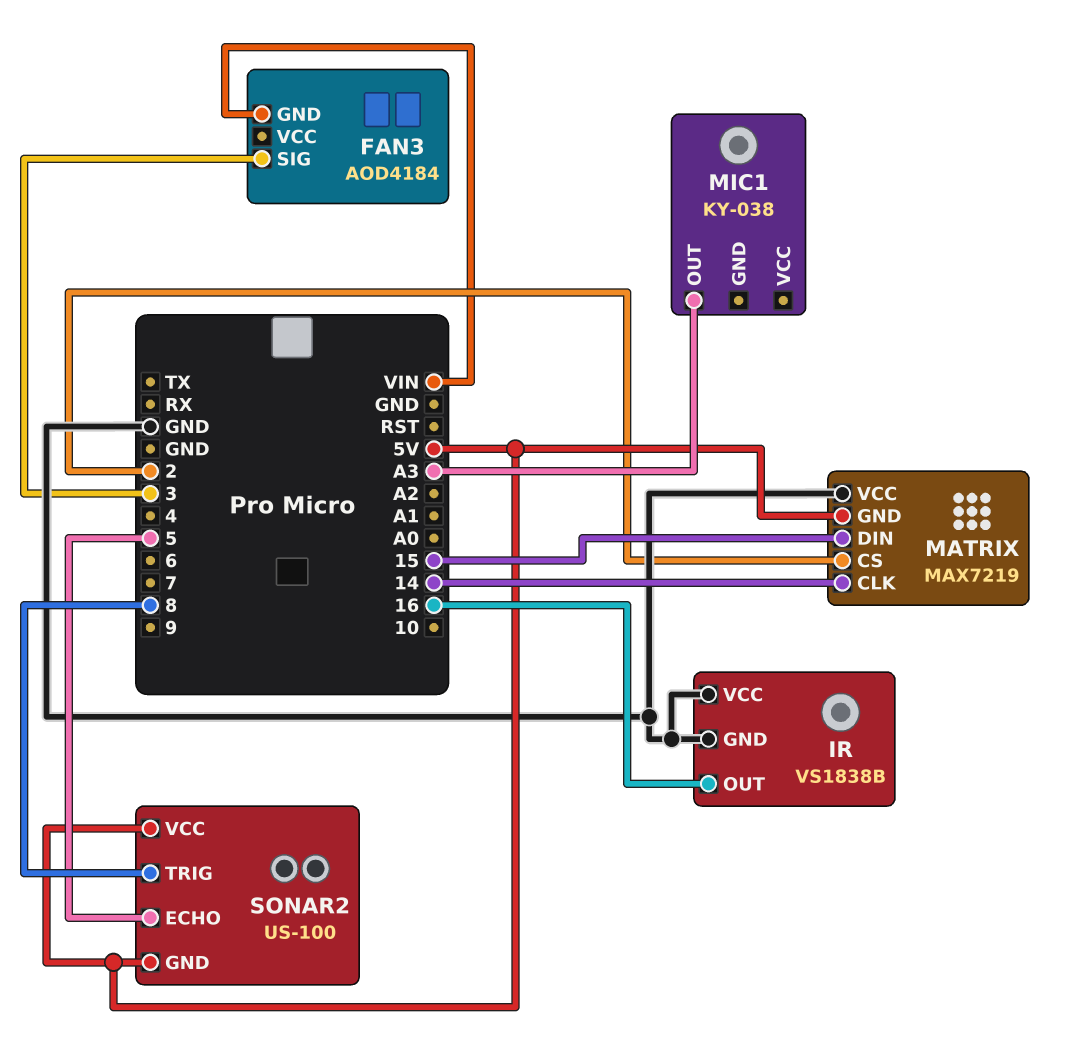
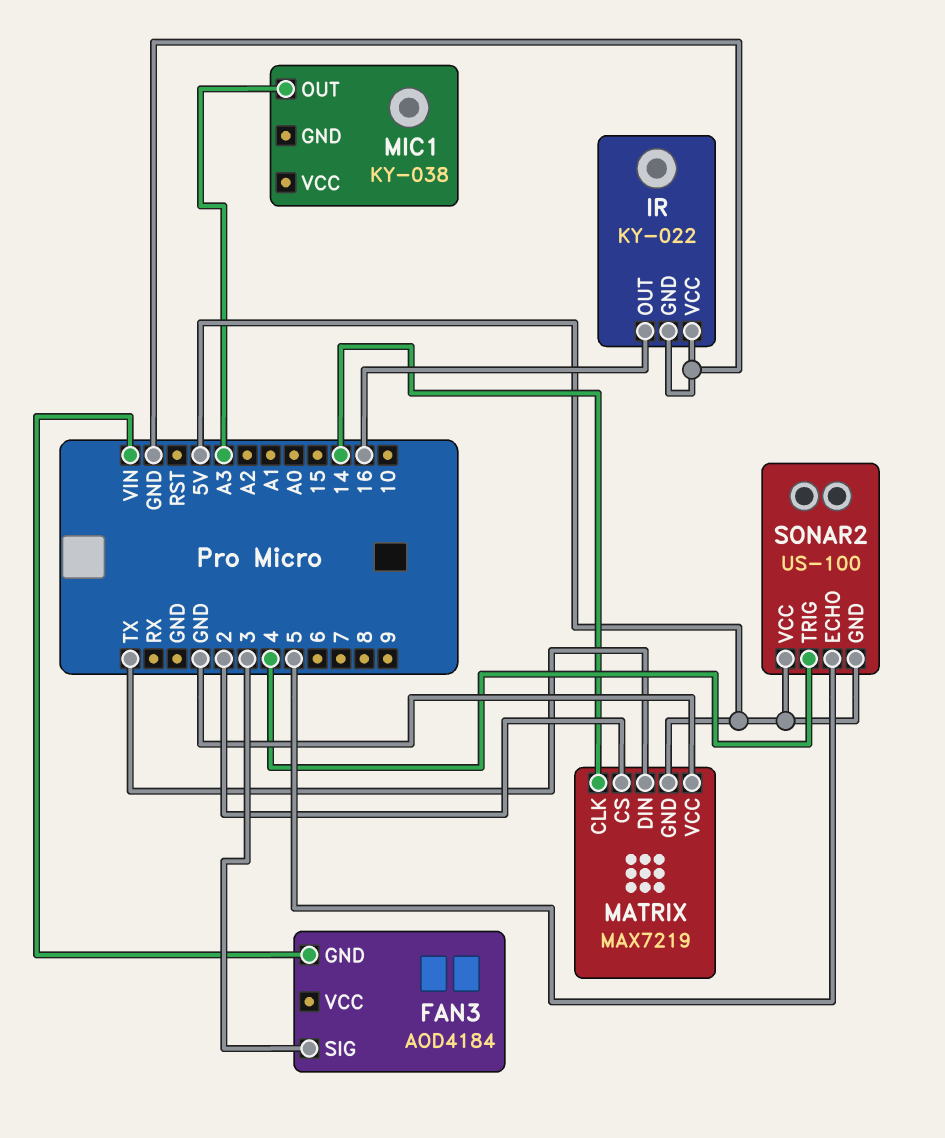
IR: VS1838B -> KY-022
MATRIX pin DIN: 15 -> TX
SONAR2 pin TRIG: 8 -> 4

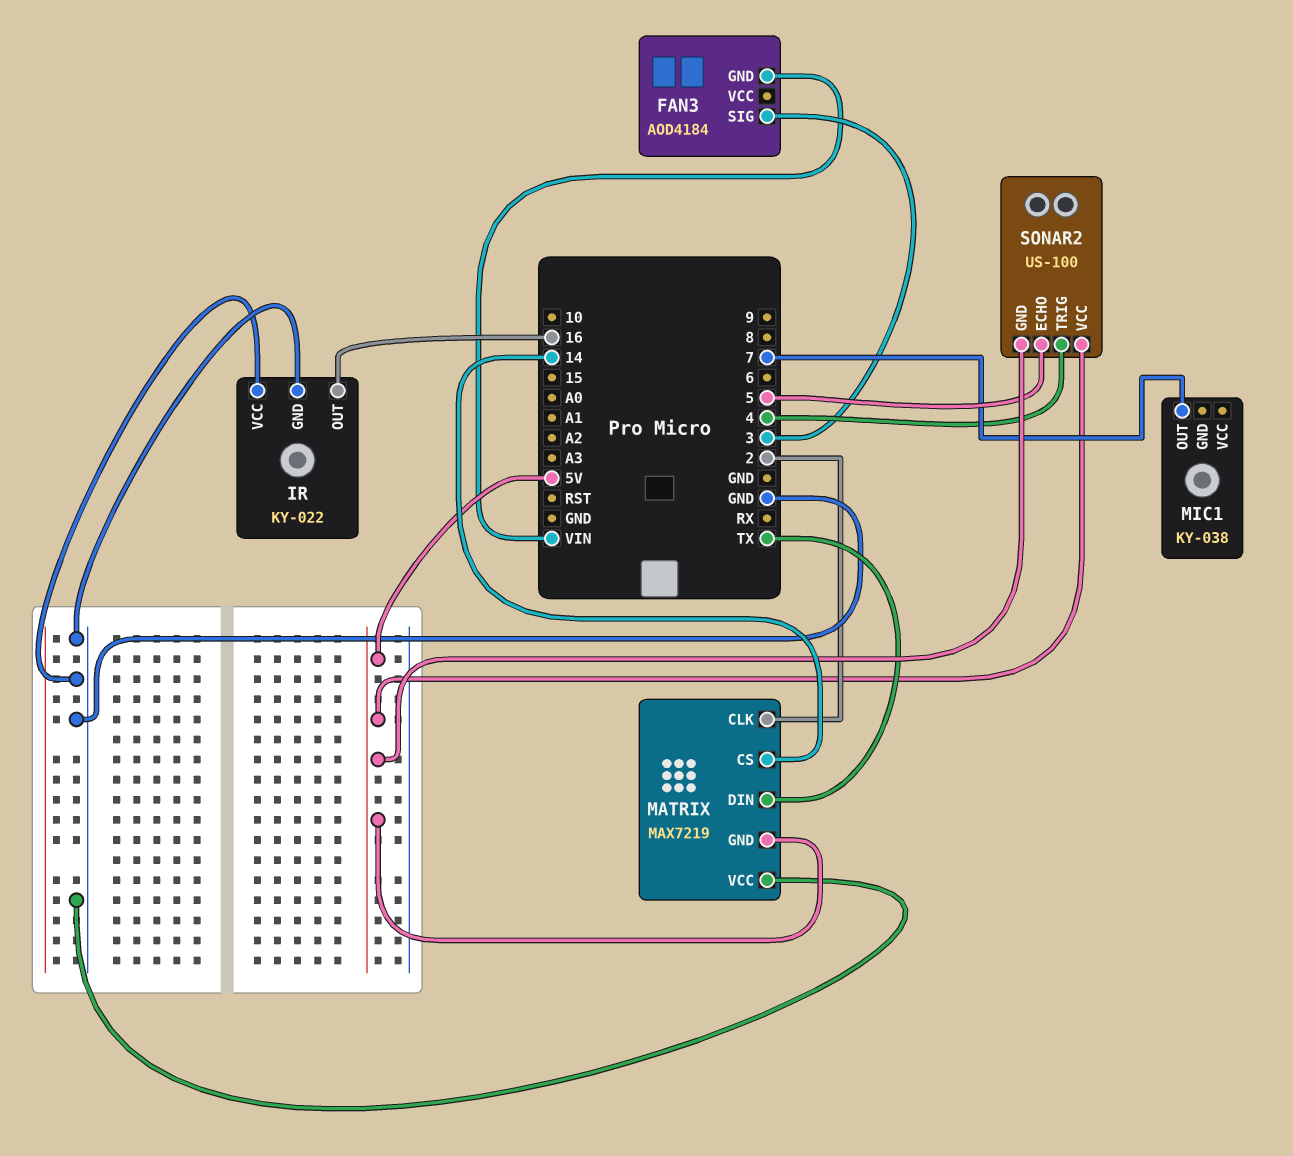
MATRIX pin CLK: 14 -> 2
MATRIX pin CS: 2 -> 14
MIC1 pin OUT: A3 -> 7

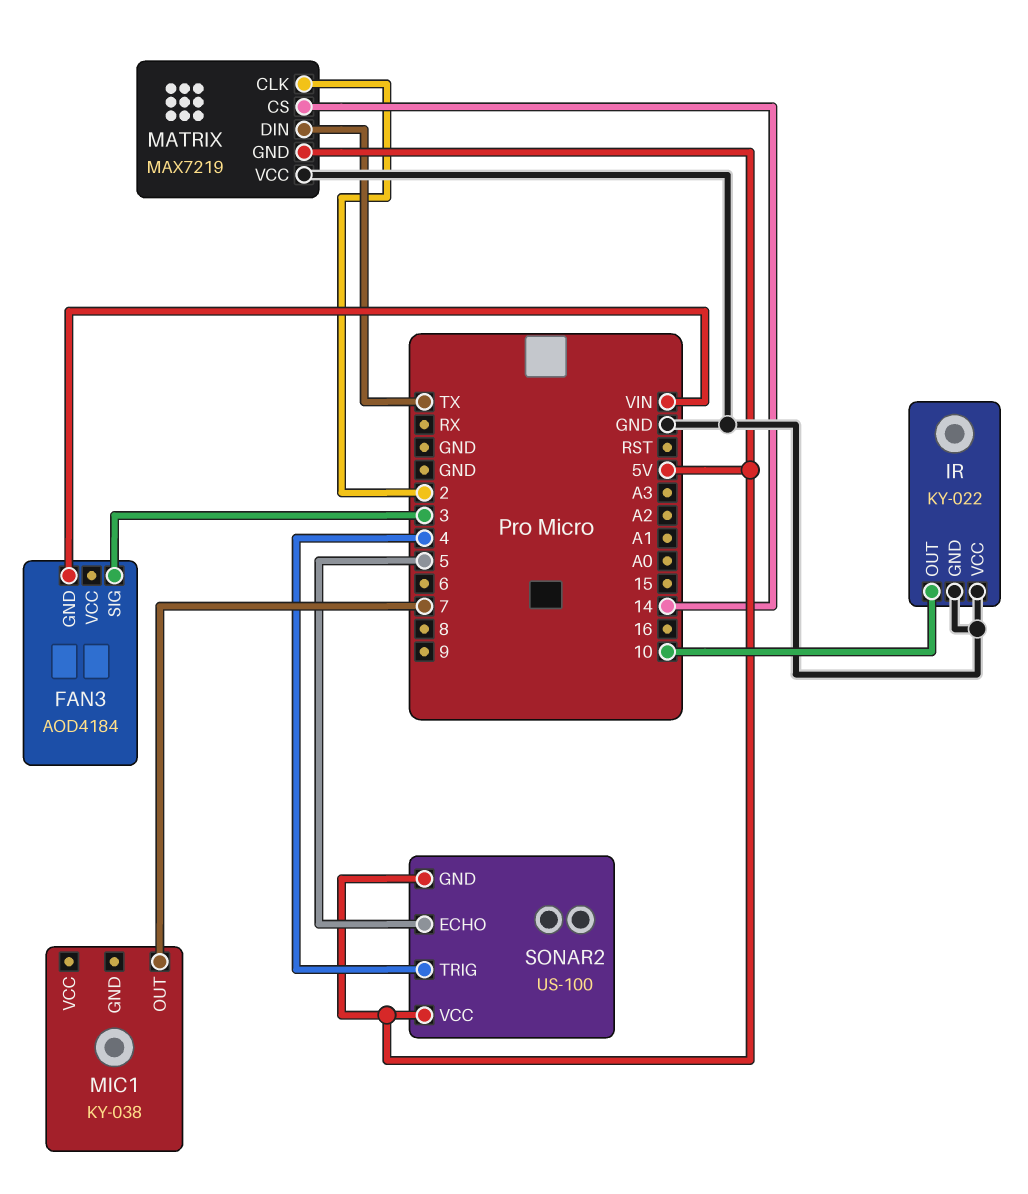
IR pin OUT: 16 -> 10

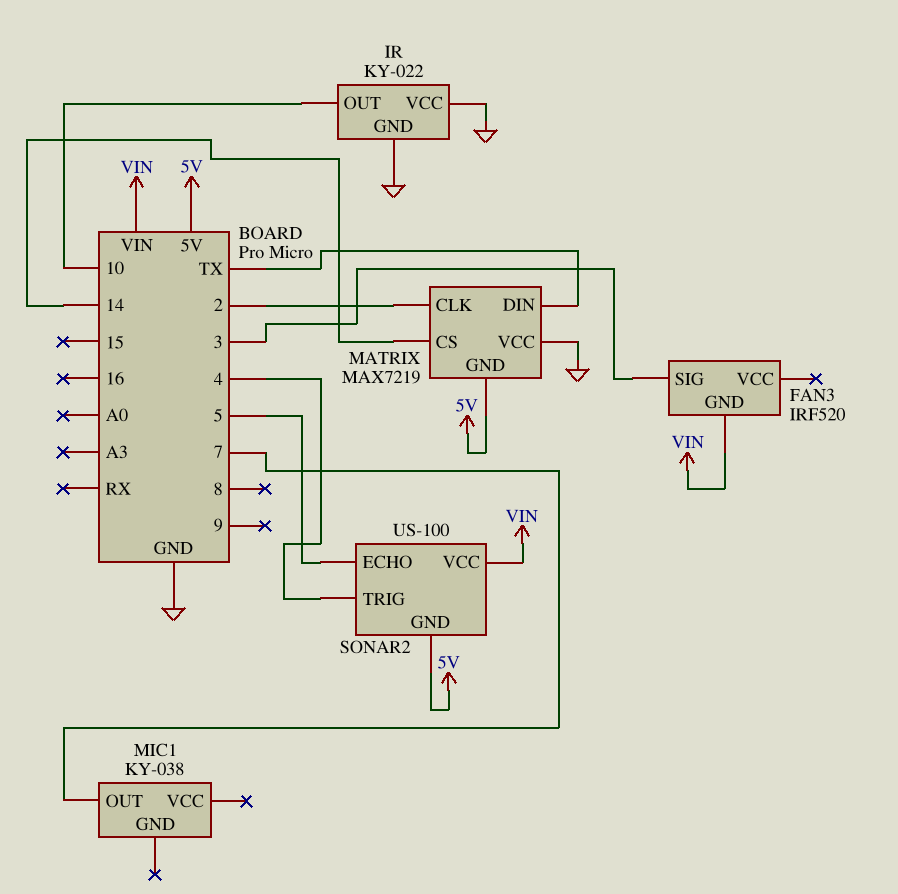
FAN3: AOD4184 -> IRF520
SONAR2 pin VCC: 5V -> VIN

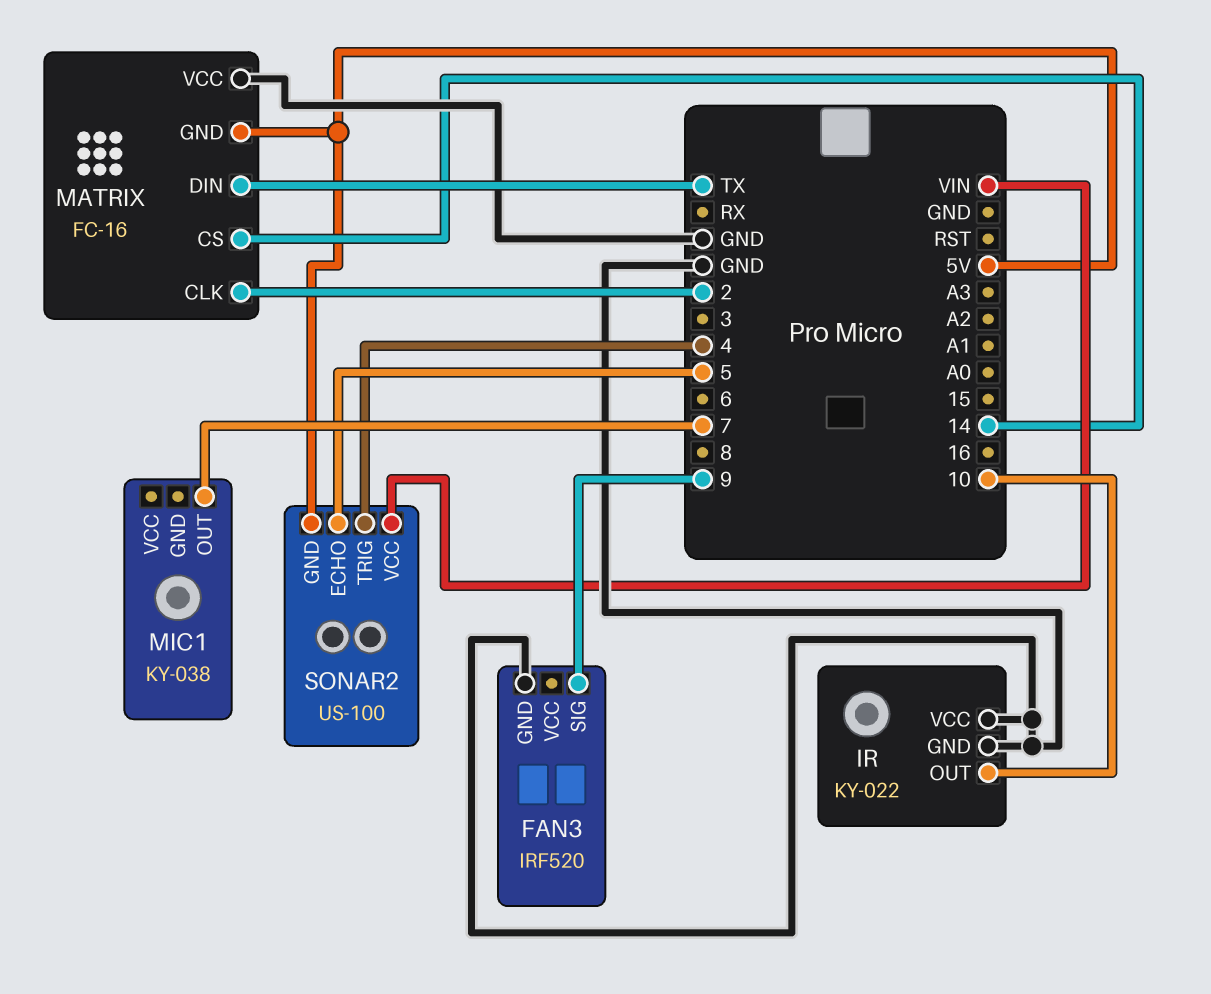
FAN3 pin GND: VIN -> GND
FAN3 pin SIG: 3 -> 9
MATRIX: MAX7219 -> FC-16

